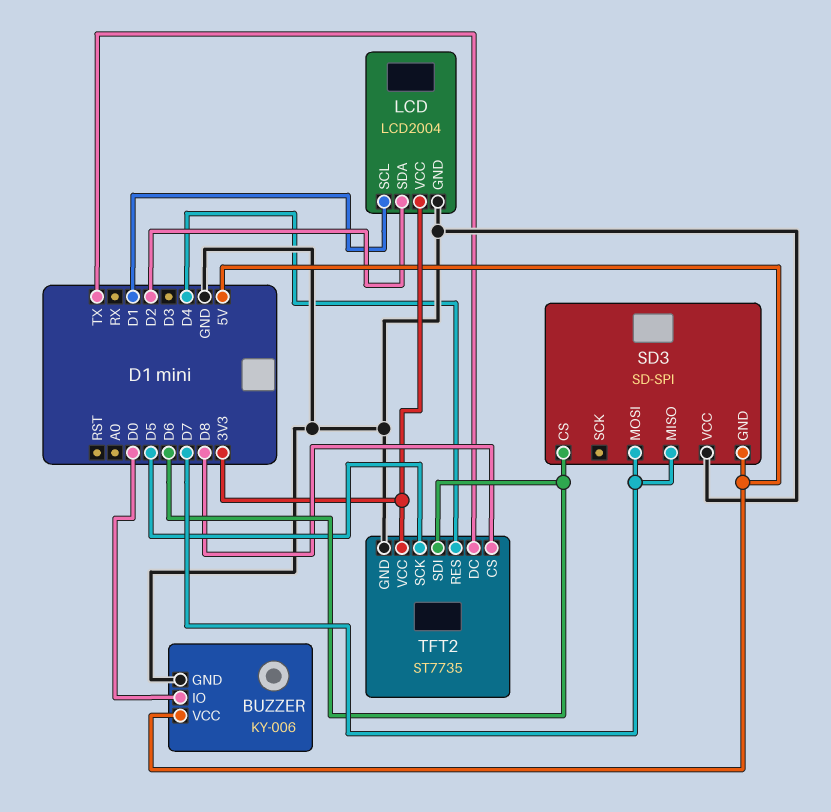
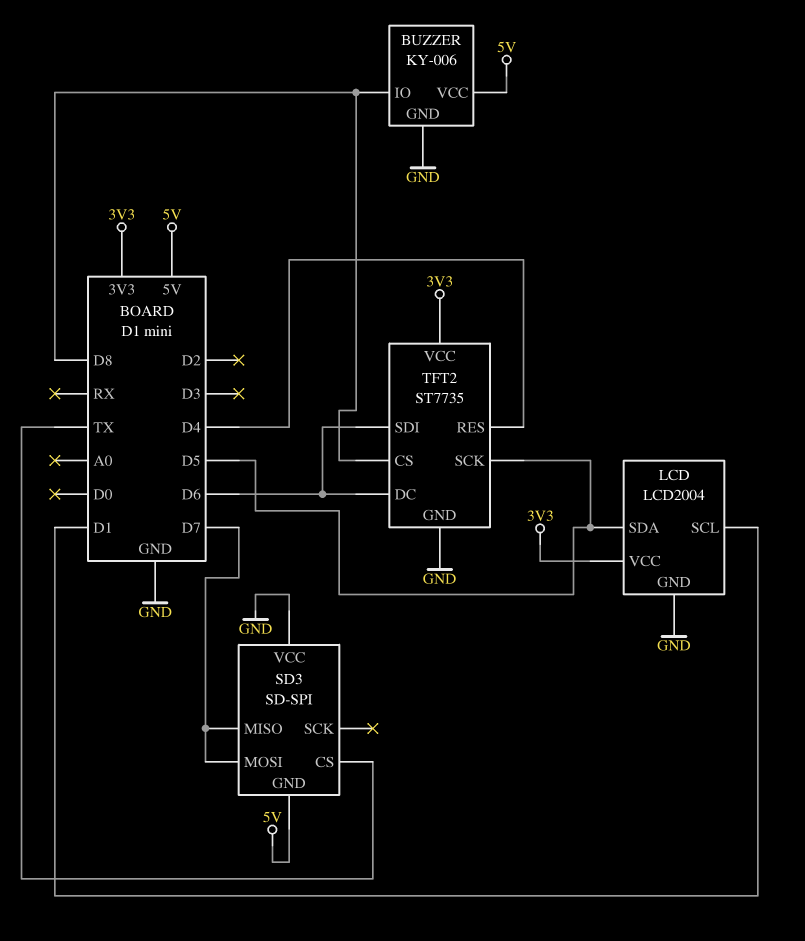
BUZZER pin IO: D0 -> D8
LCD pin SDA: D2 -> D5
SD3 pin CS: D6 -> TX
TFT2 pin DC: TX -> D6

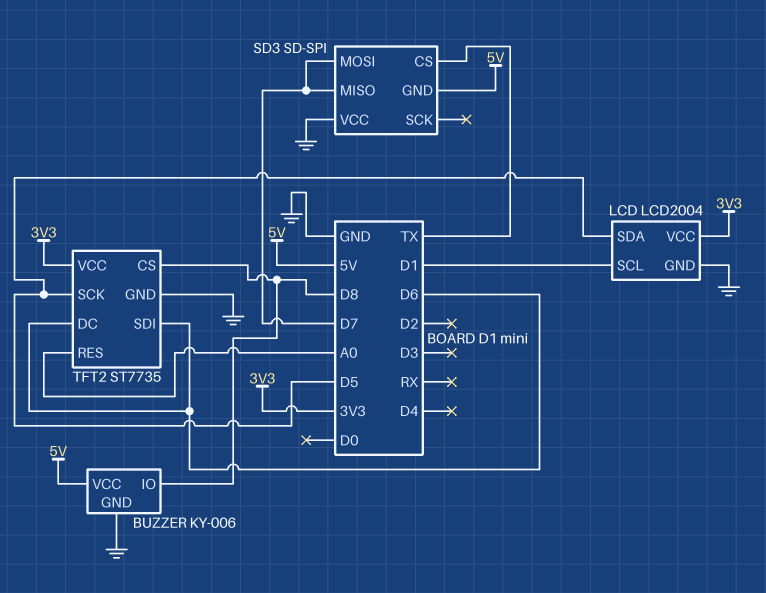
TFT2 pin RES: D4 -> A0

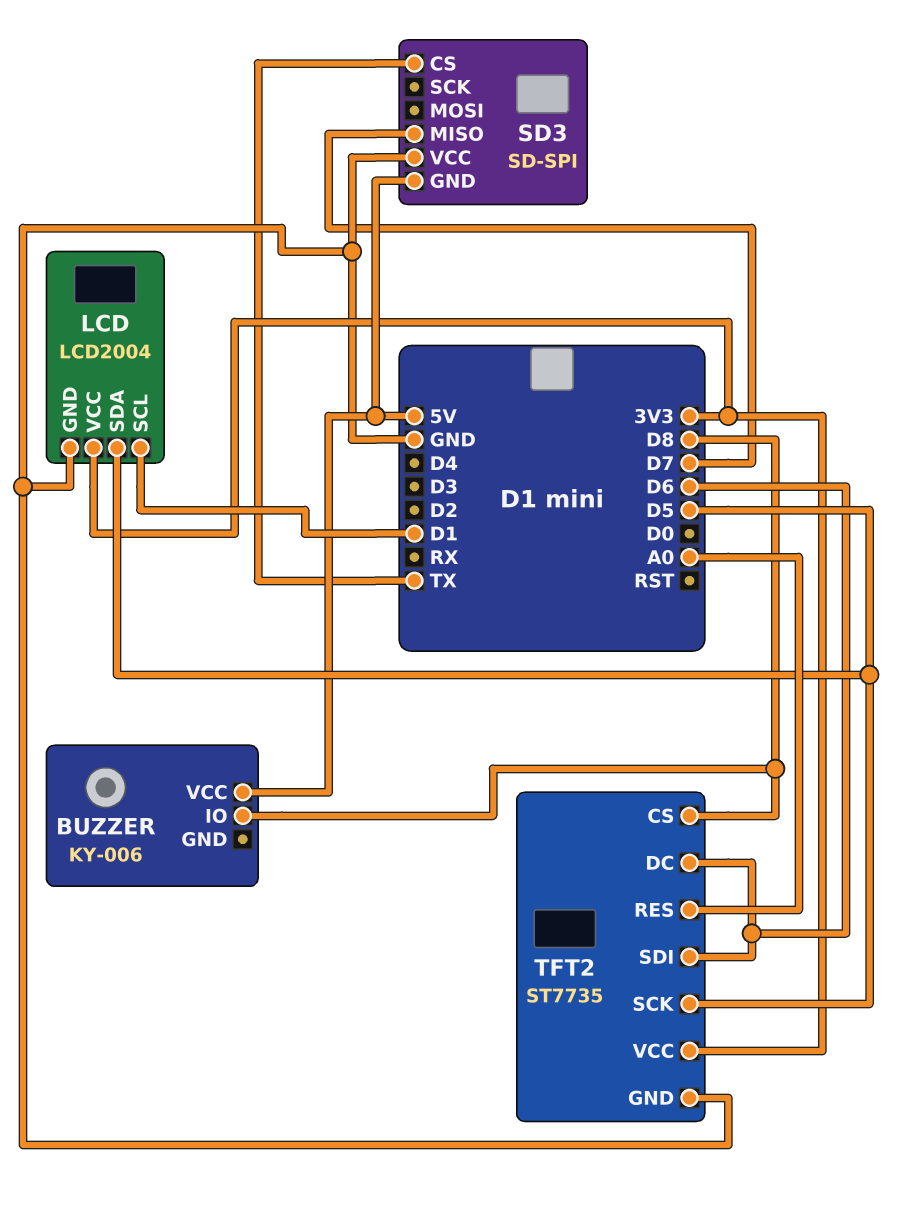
BUZZER pin GND: GND -> none
SD3 pin MOSI: D7 -> none

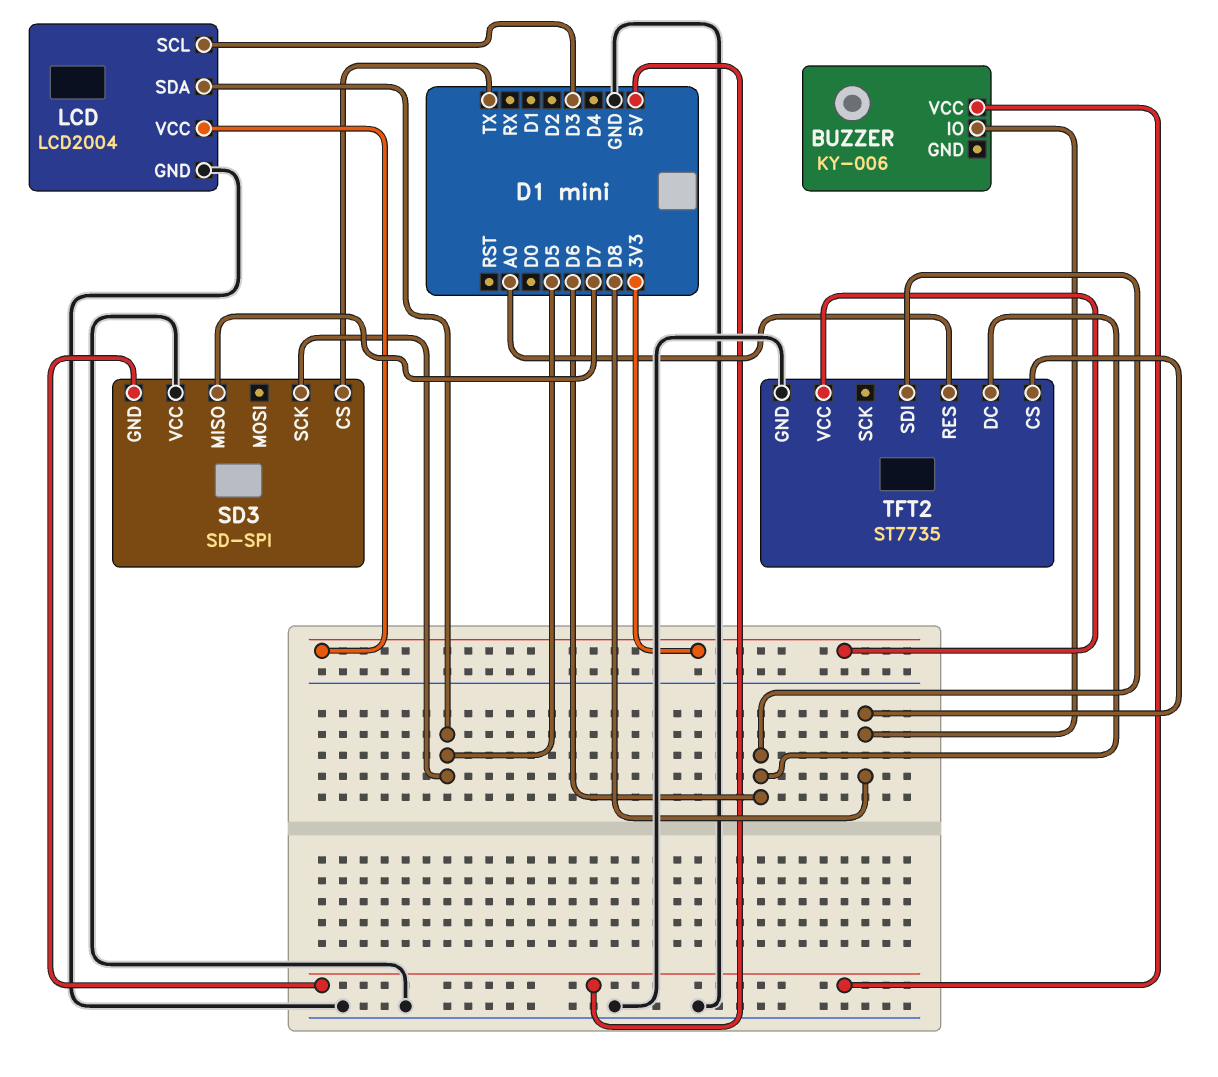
LCD pin SCL: D1 -> D3
SD3 pin SCK: none -> D5
TFT2 pin SCK: D5 -> none

